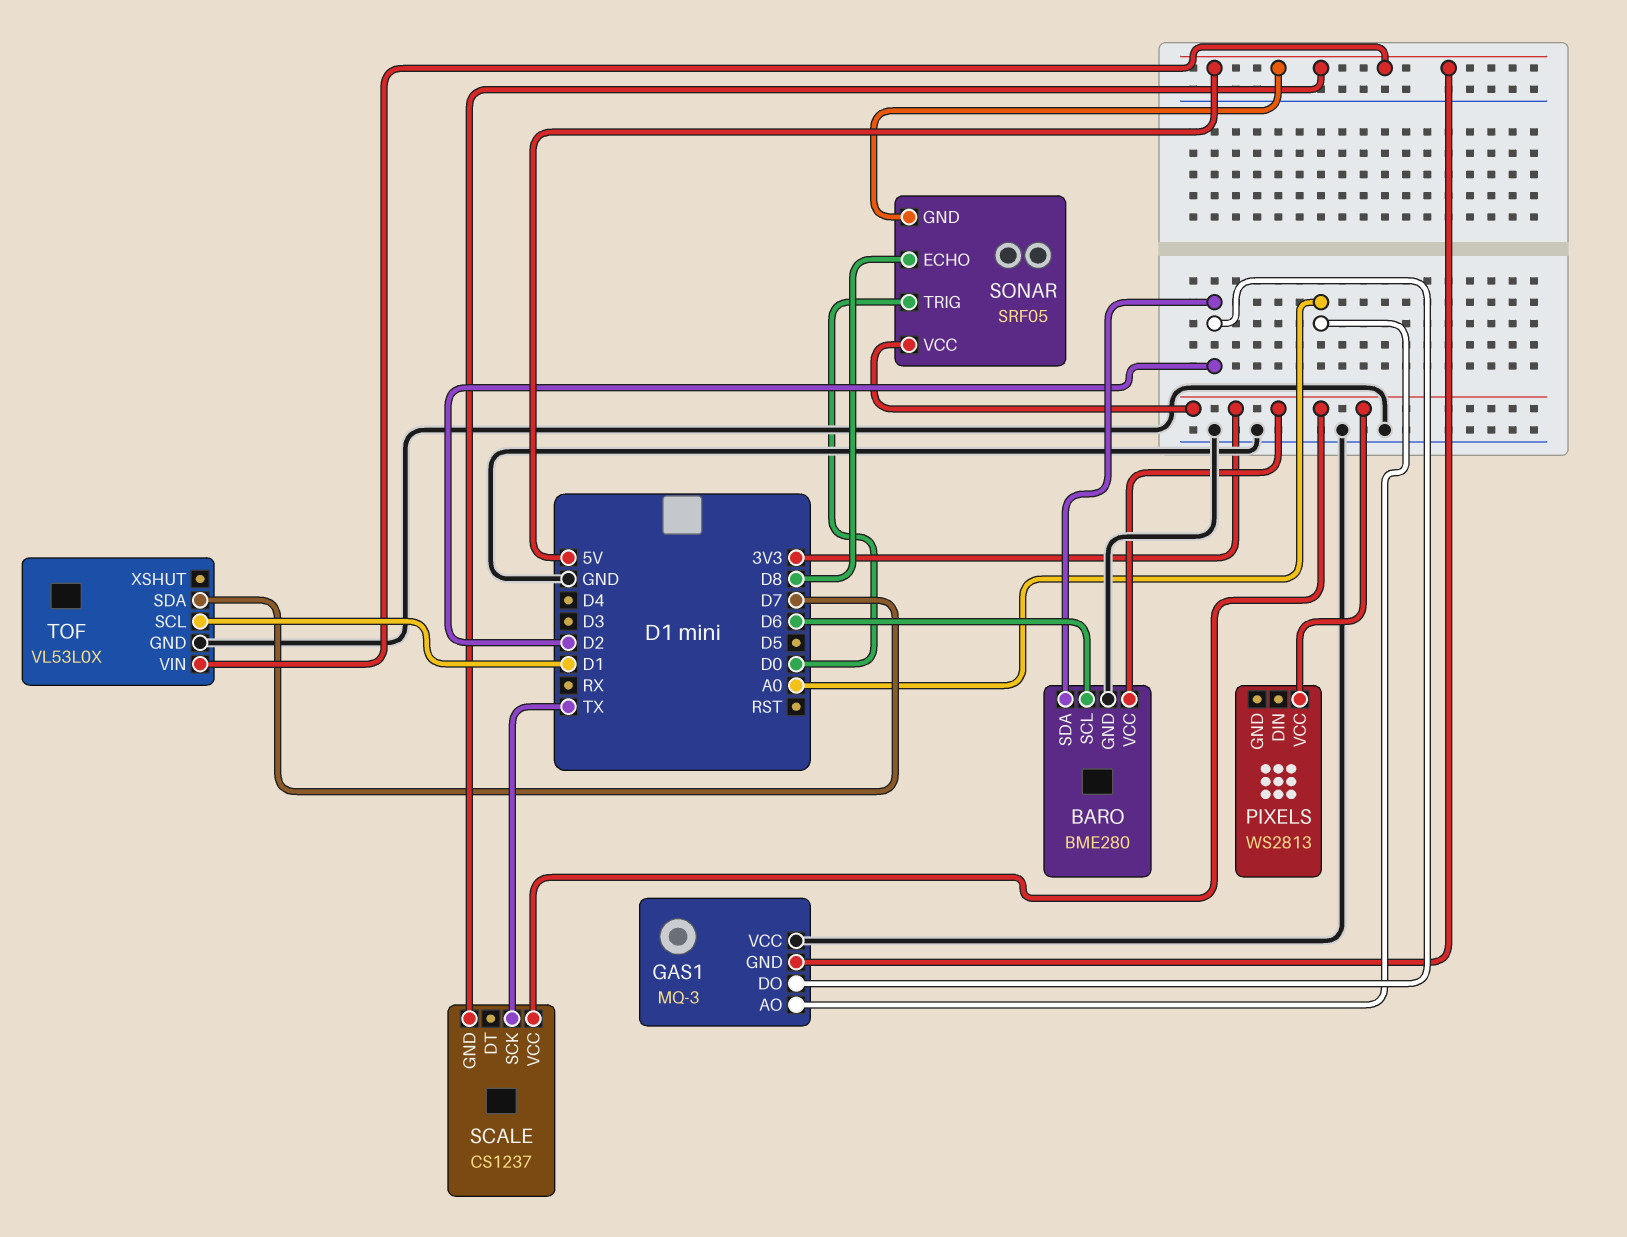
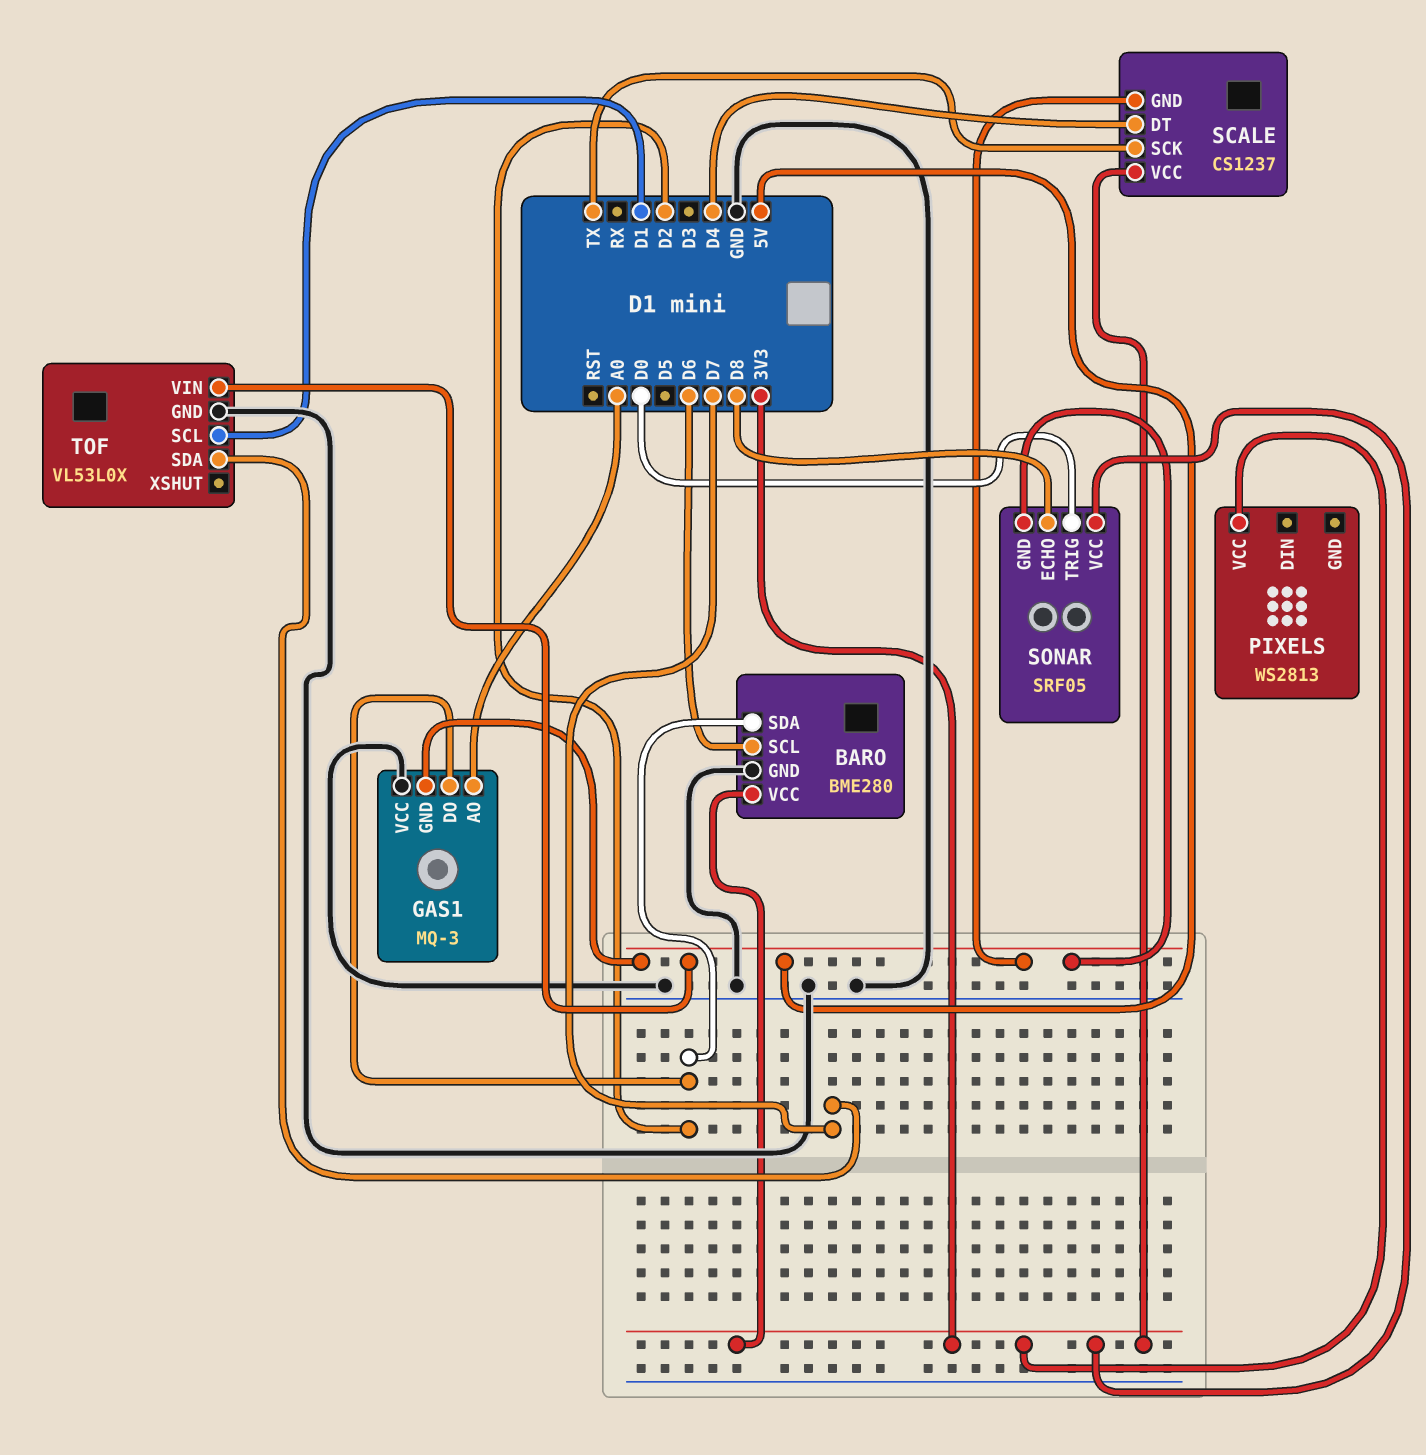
SCALE pin DT: none -> D4

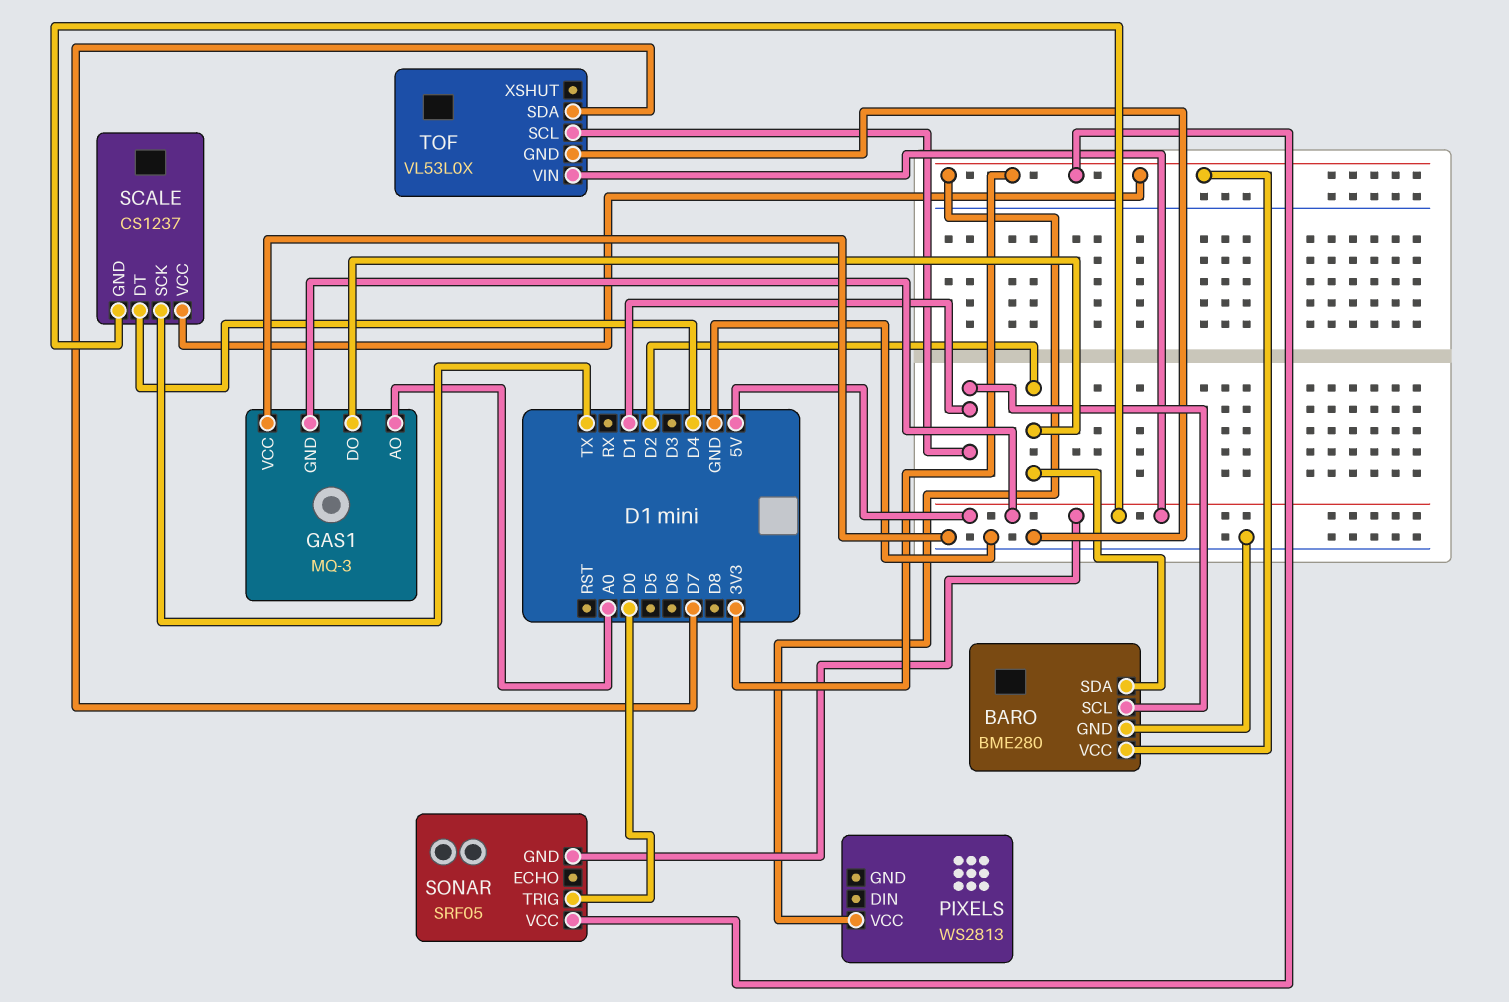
BARO pin SCL: D6 -> D1
SONAR pin ECHO: D8 -> none

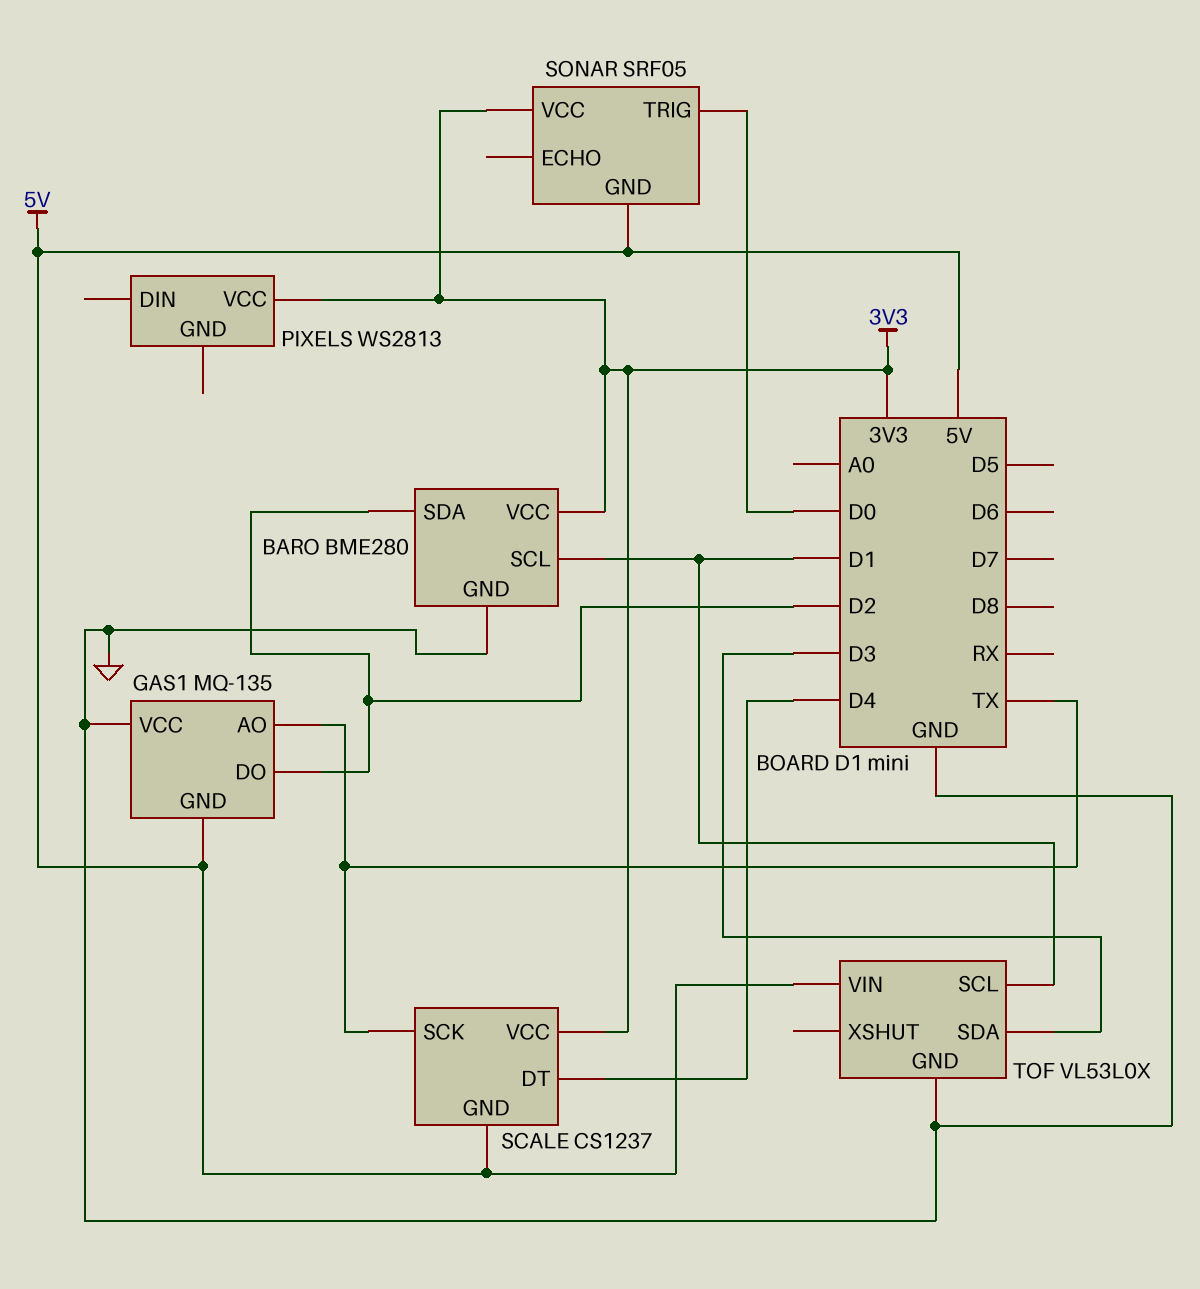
GAS1: MQ-3 -> MQ-135
GAS1 pin AO: A0 -> TX
TOF pin SDA: D7 -> D3

